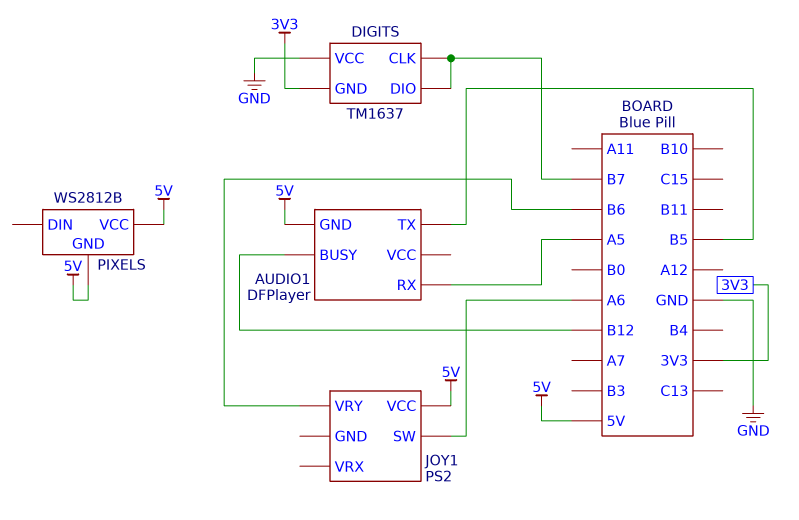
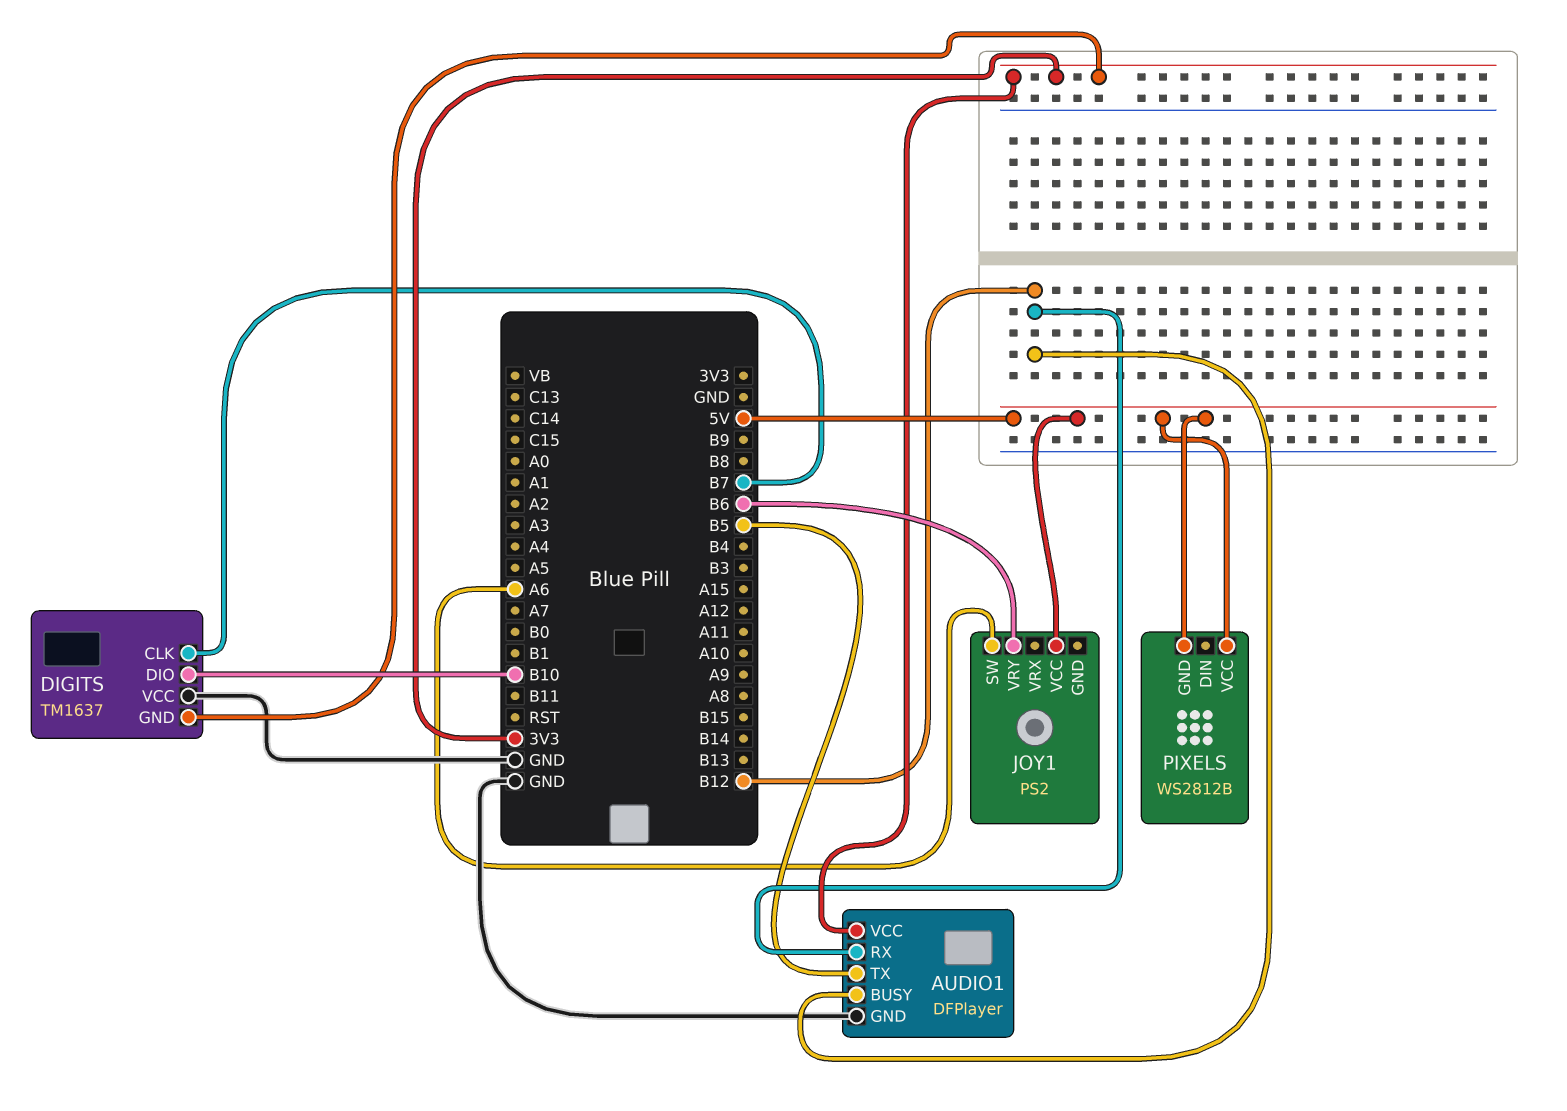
AUDIO1 pin GND: 5V -> GND
AUDIO1 pin RX: A5 -> B12
AUDIO1 pin VCC: none -> 3V3
DIGITS pin DIO: B7 -> B10

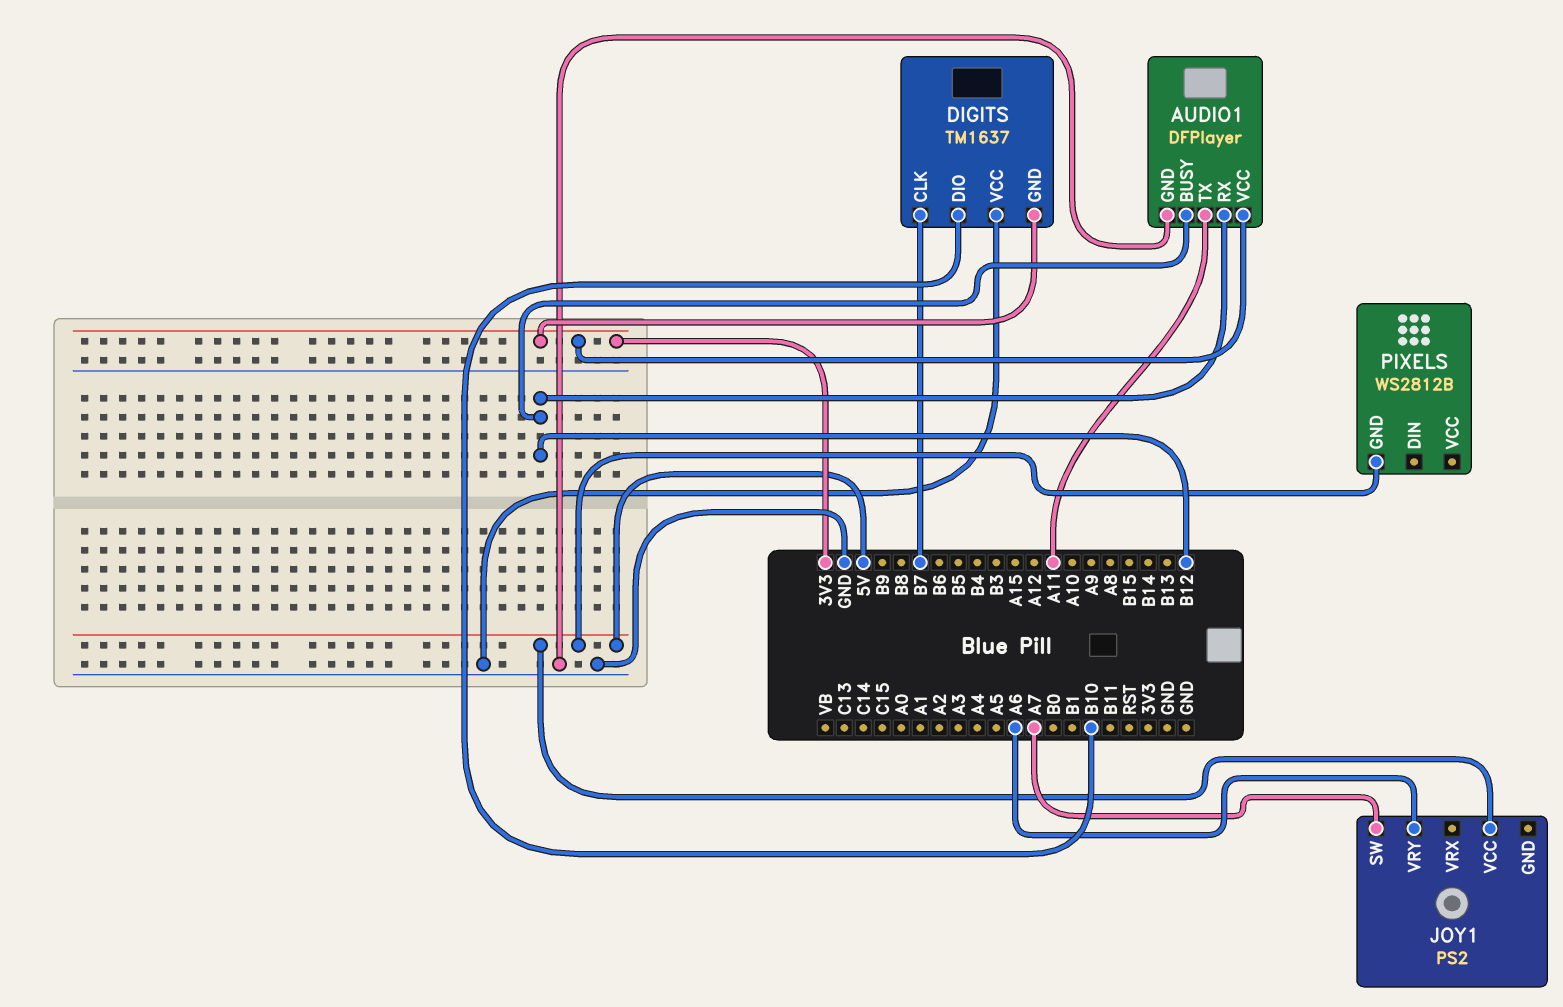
AUDIO1 pin TX: B5 -> A11
JOY1 pin SW: A6 -> A7
JOY1 pin VRY: B6 -> A6
PIXELS pin VCC: 5V -> none

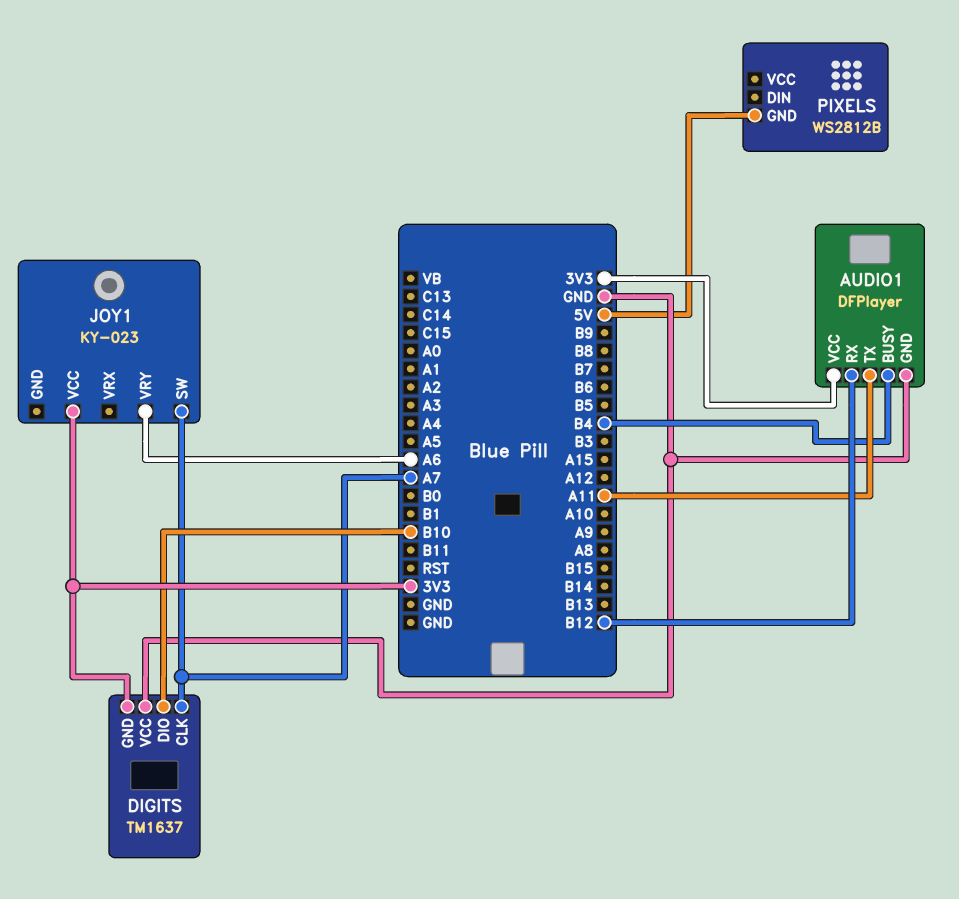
AUDIO1 pin BUSY: B12 -> B4
DIGITS pin CLK: B7 -> A7
JOY1: PS2 -> KY-023
JOY1 pin VCC: 5V -> 3V3

